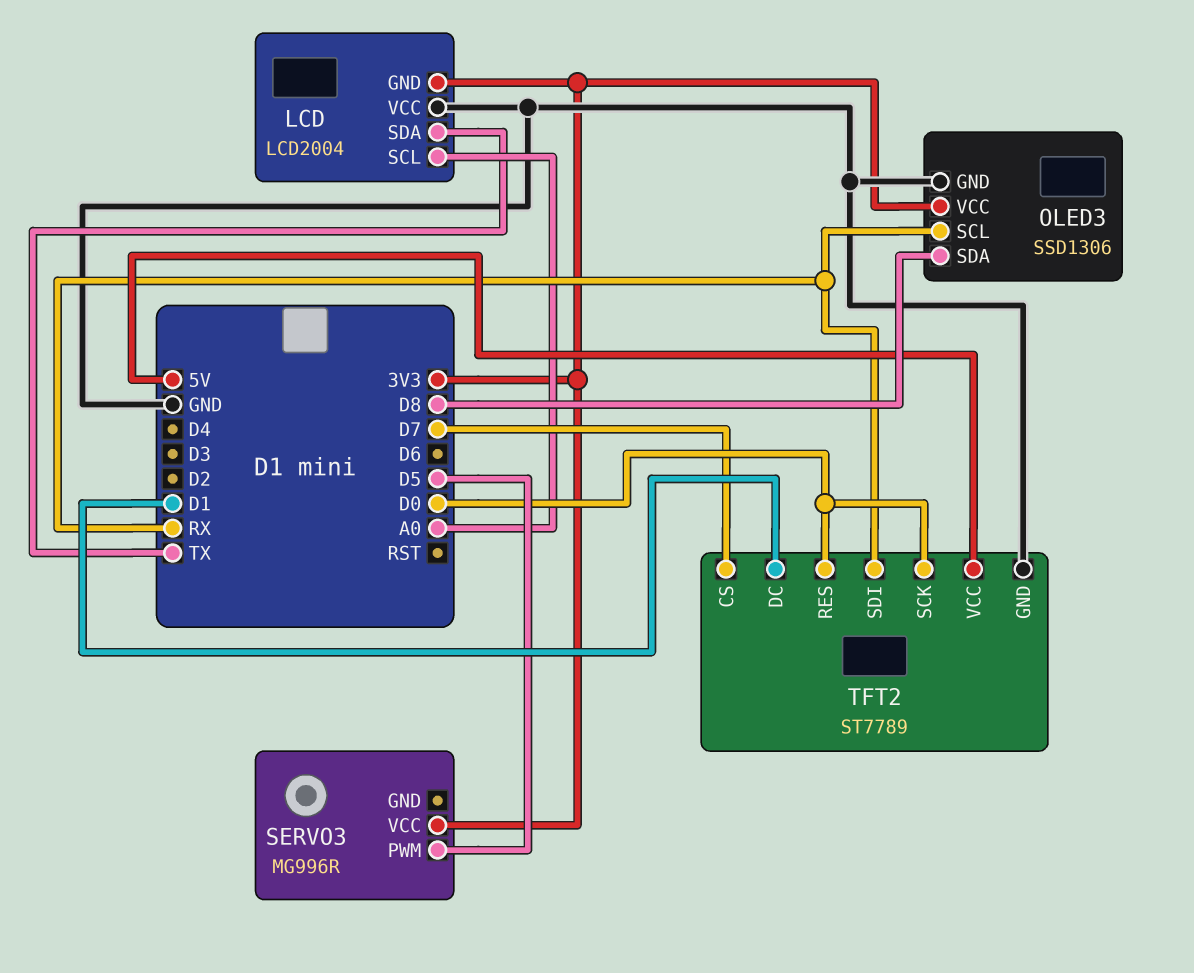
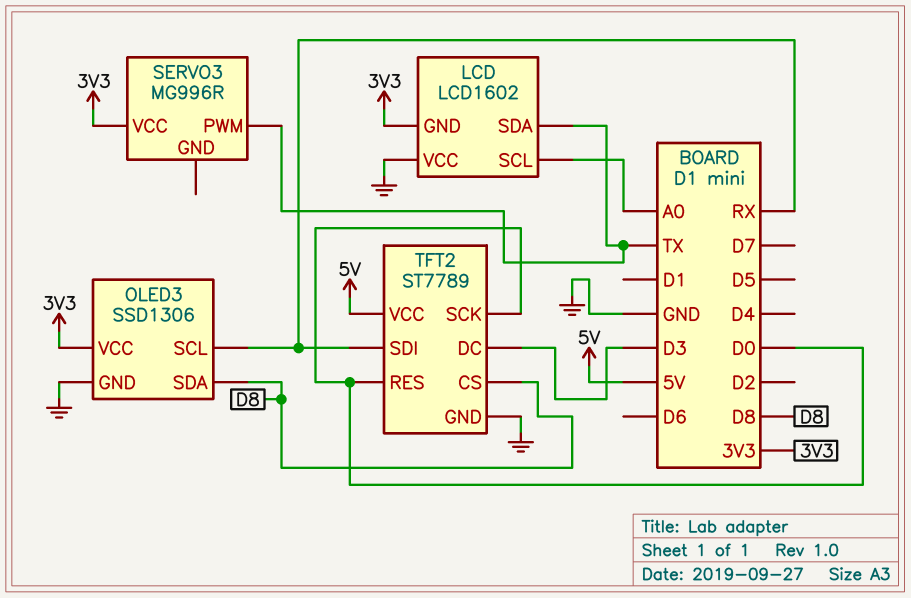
LCD: LCD2004 -> LCD1602
SERVO3 pin PWM: D5 -> TX
TFT2 pin CS: D7 -> D8
TFT2 pin DC: D1 -> D3

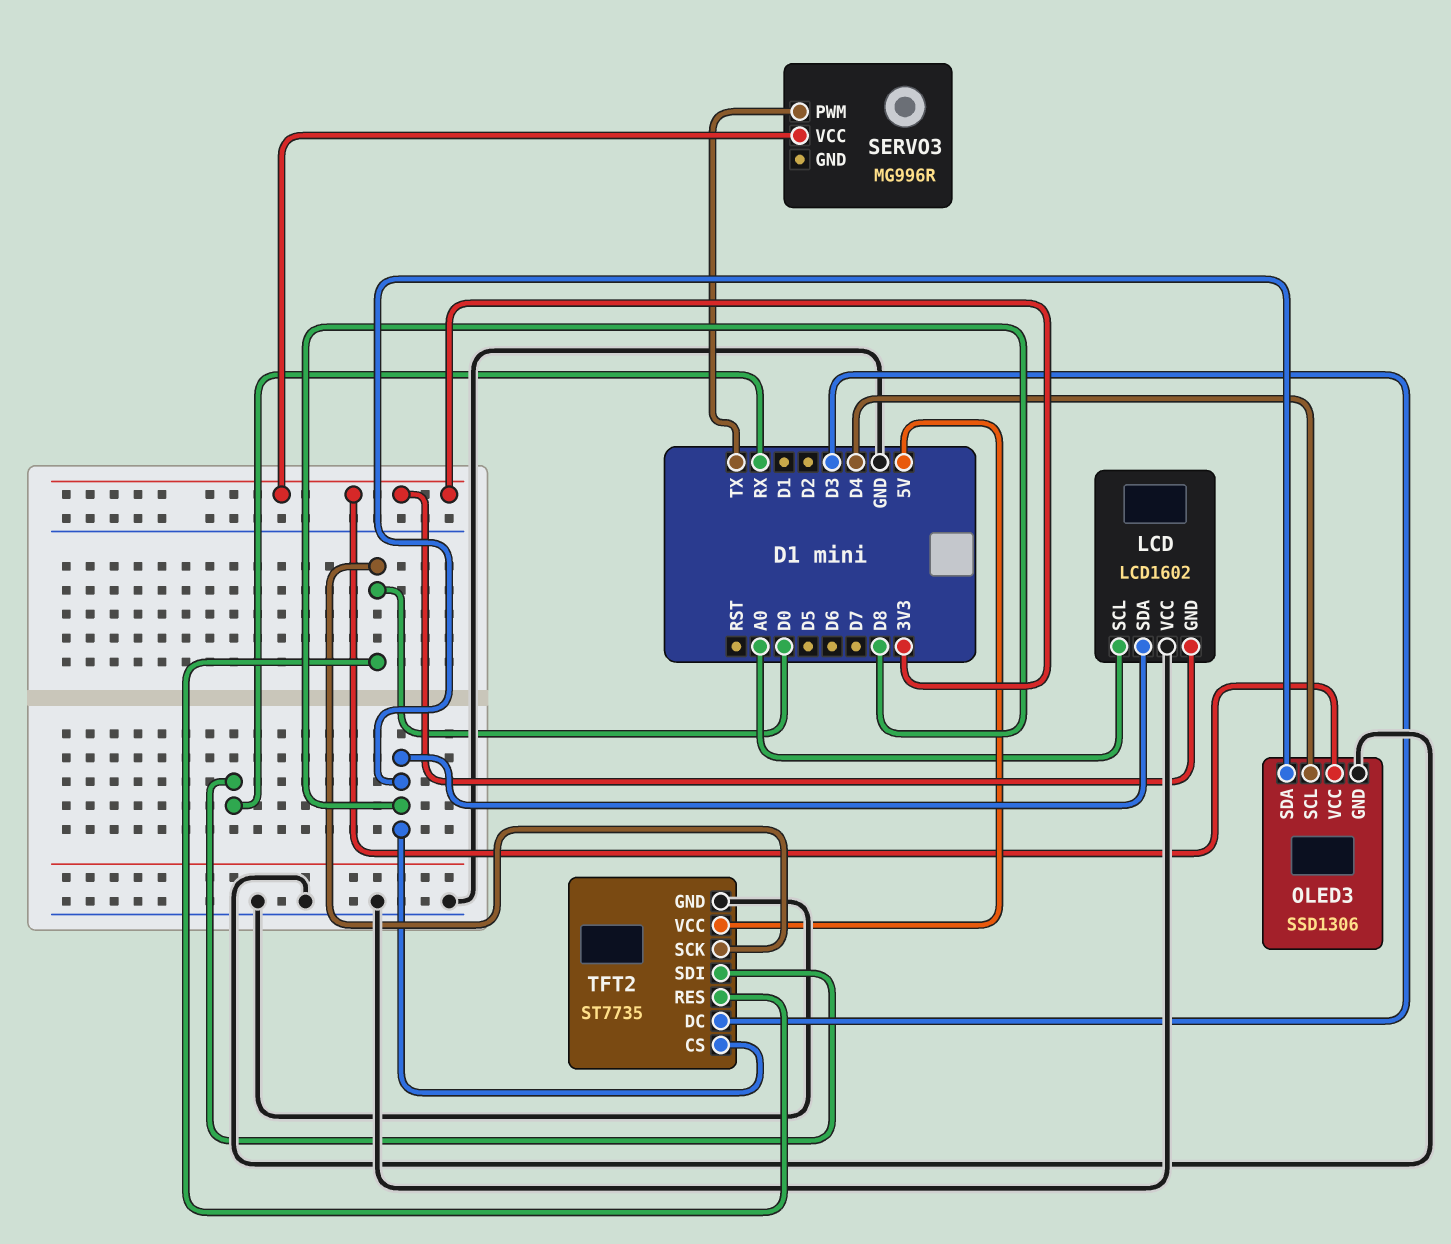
LCD pin SDA: TX -> D8
OLED3 pin SCL: RX -> D4
TFT2: ST7789 -> ST7735

